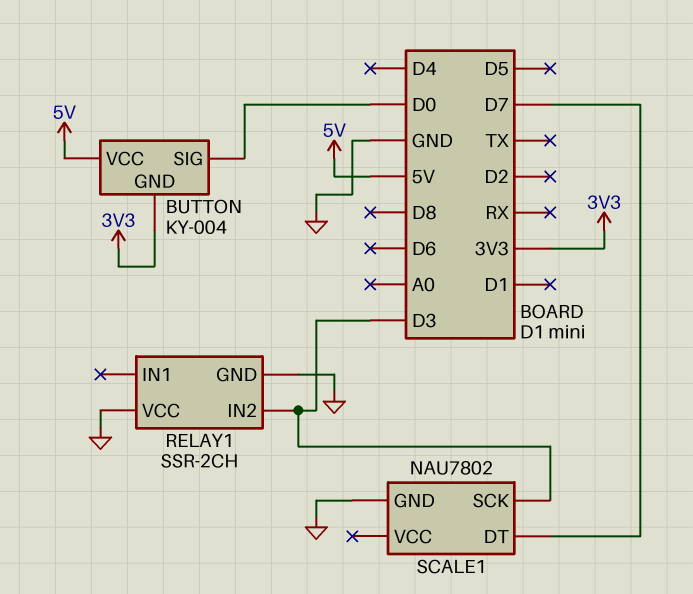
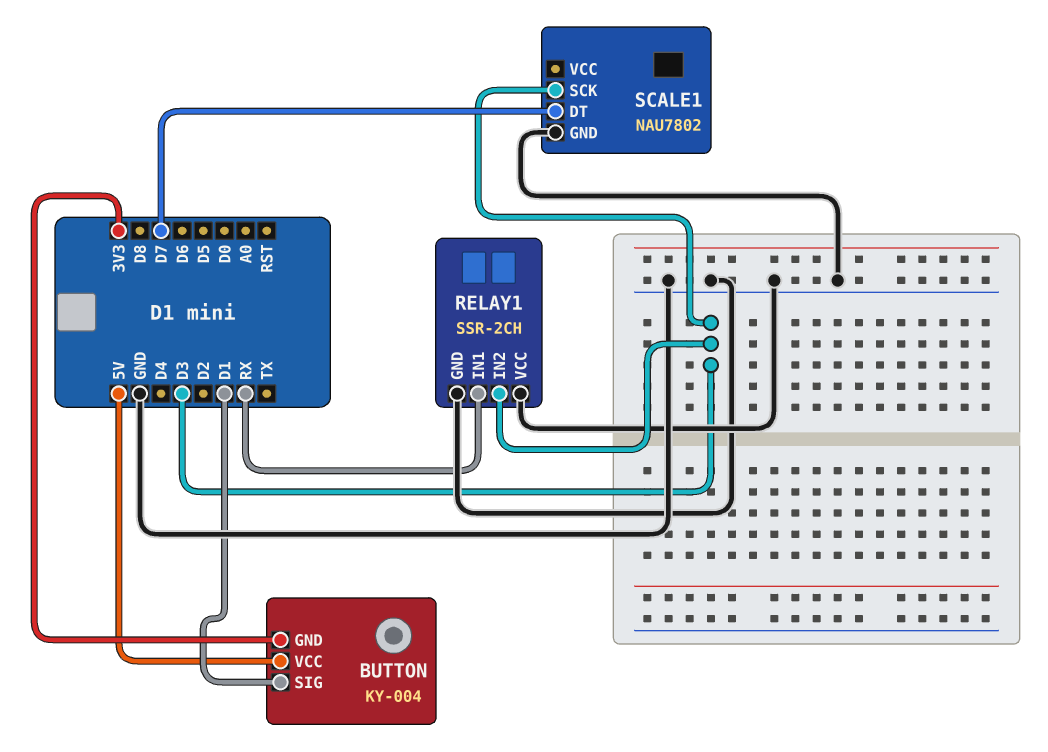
BUTTON pin SIG: D0 -> D1
RELAY1 pin IN1: none -> RX

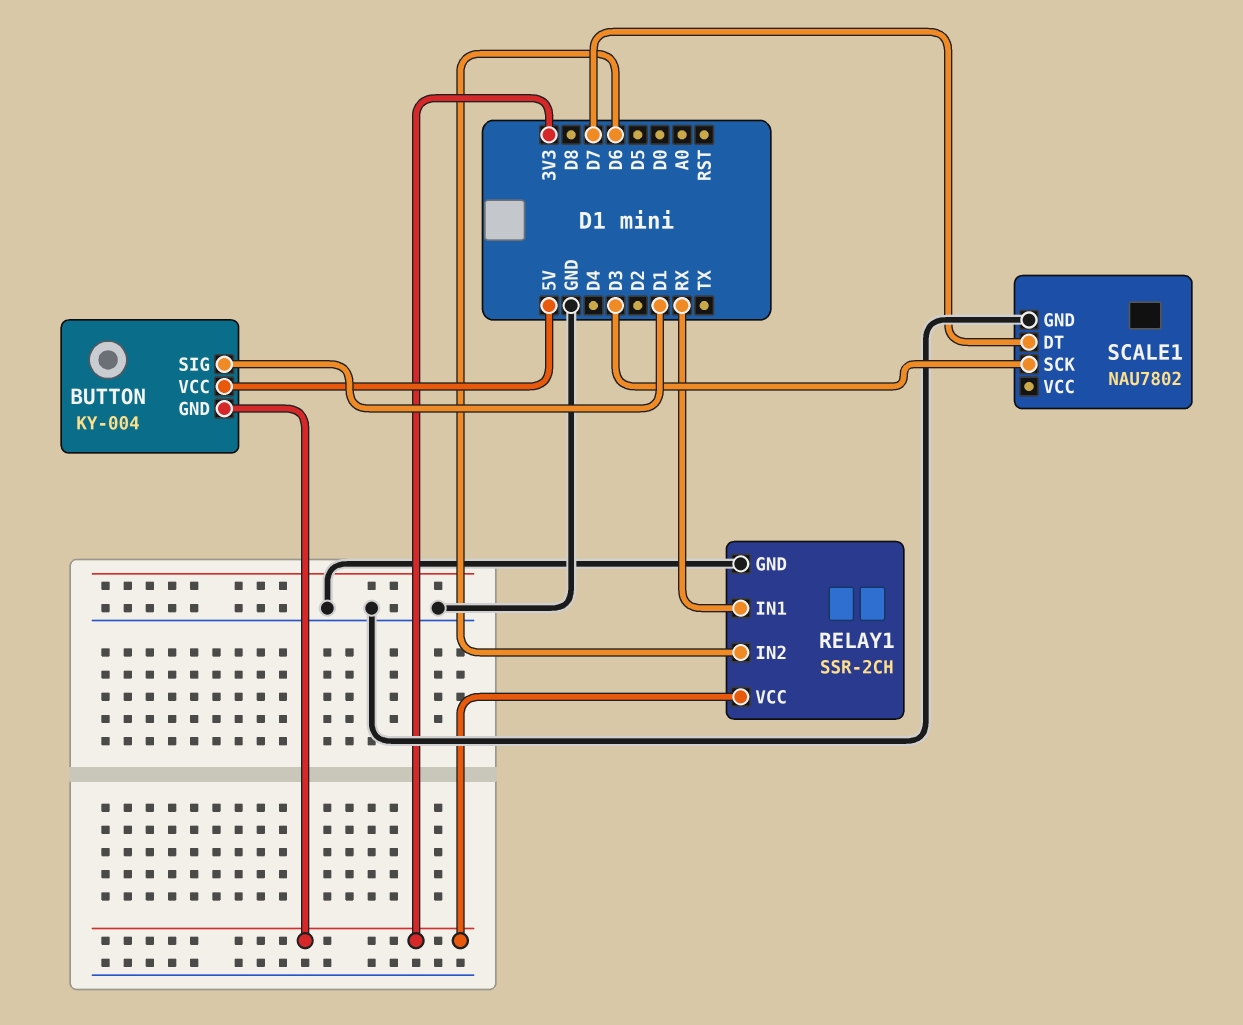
RELAY1 pin IN2: D3 -> D6
RELAY1 pin VCC: GND -> 3V3

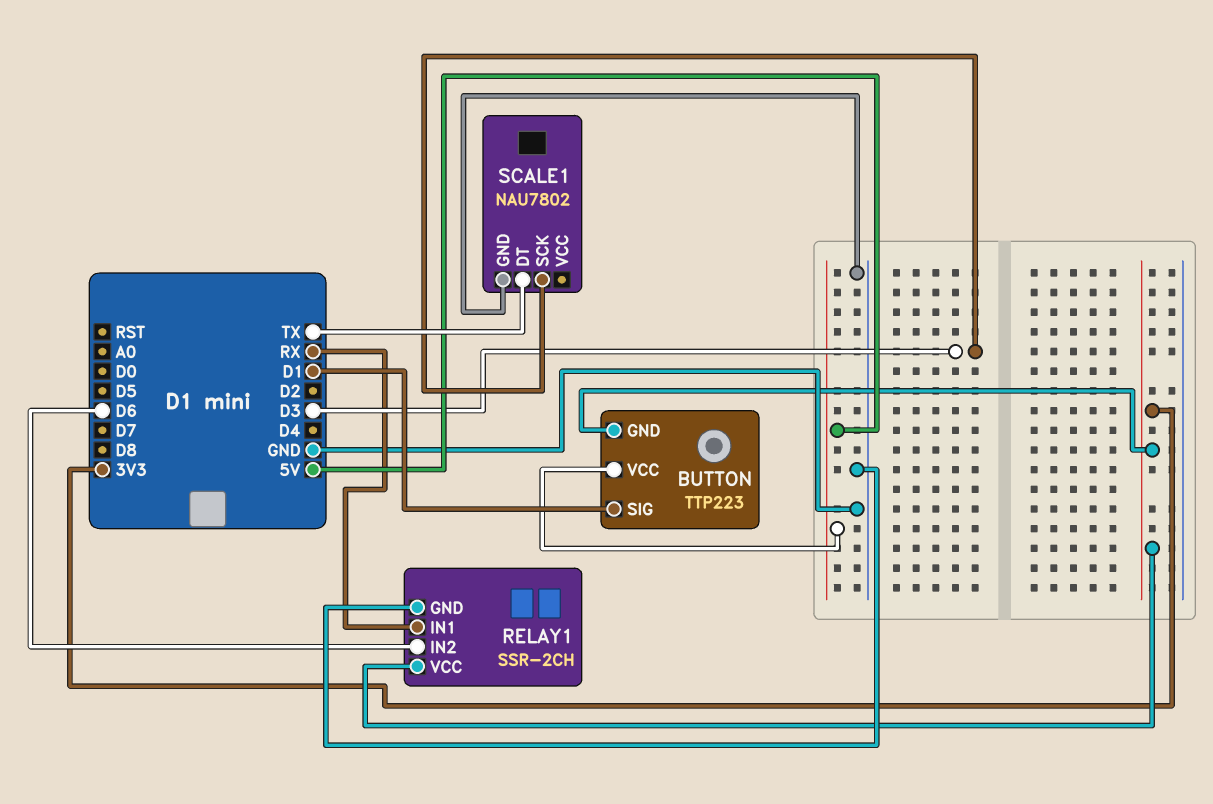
BUTTON: KY-004 -> TTP223
SCALE1 pin DT: D7 -> TX

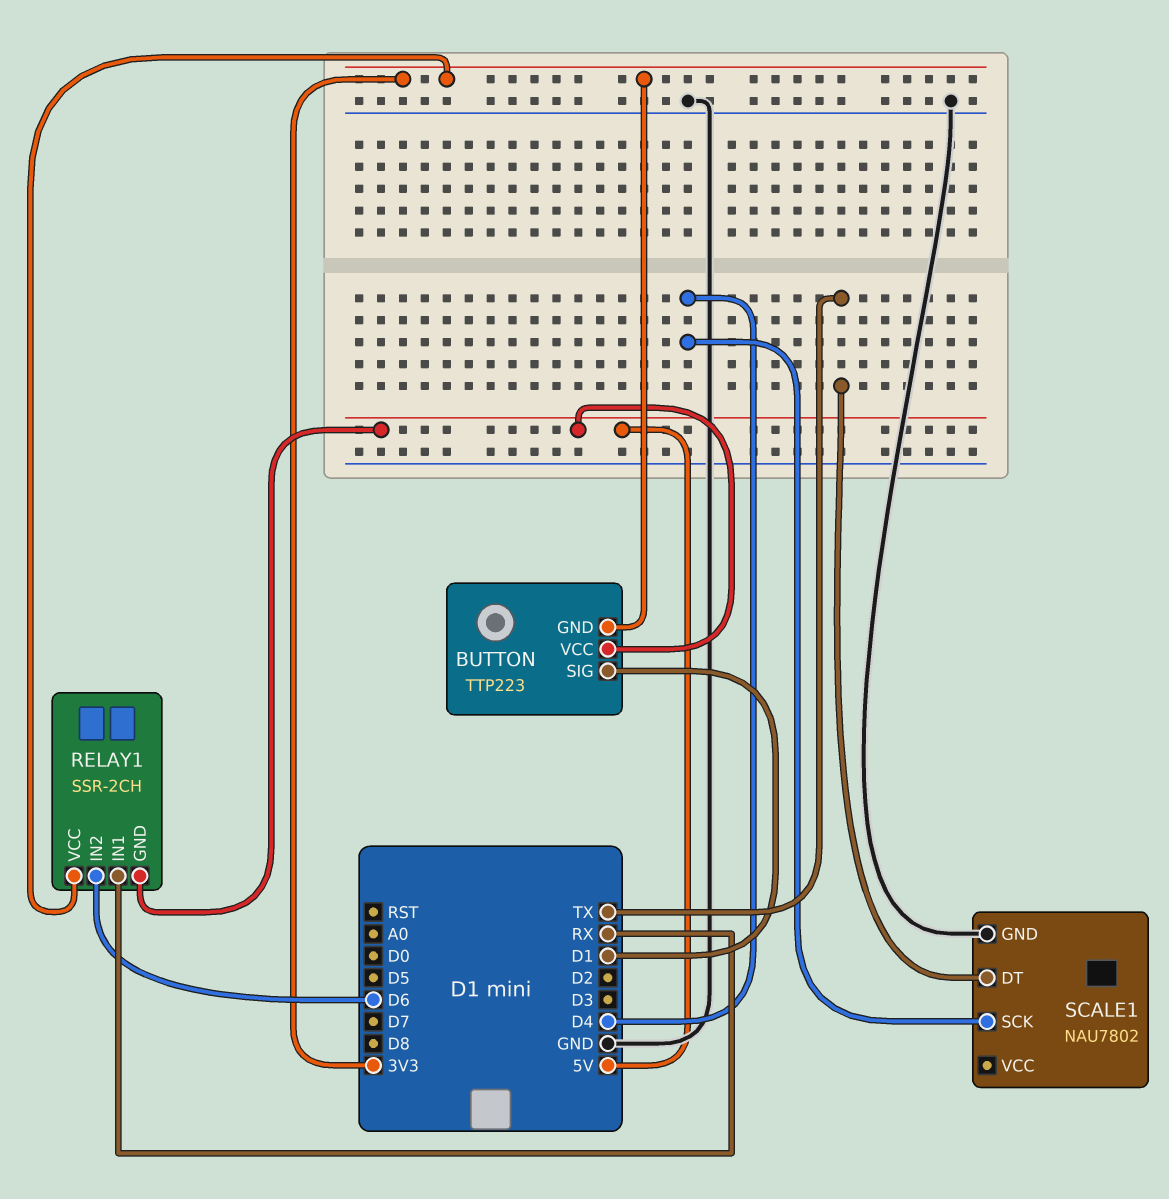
RELAY1 pin GND: GND -> 5V
SCALE1 pin SCK: D3 -> D4

